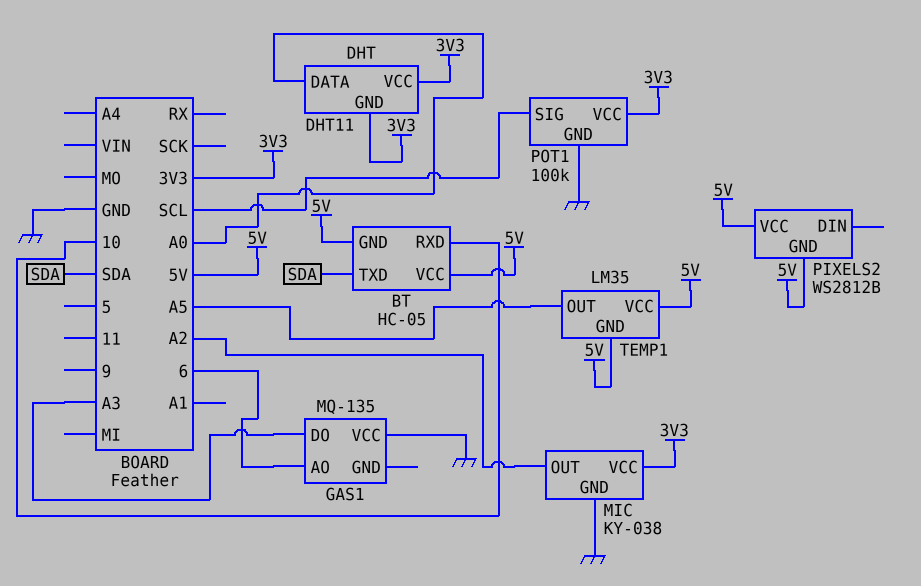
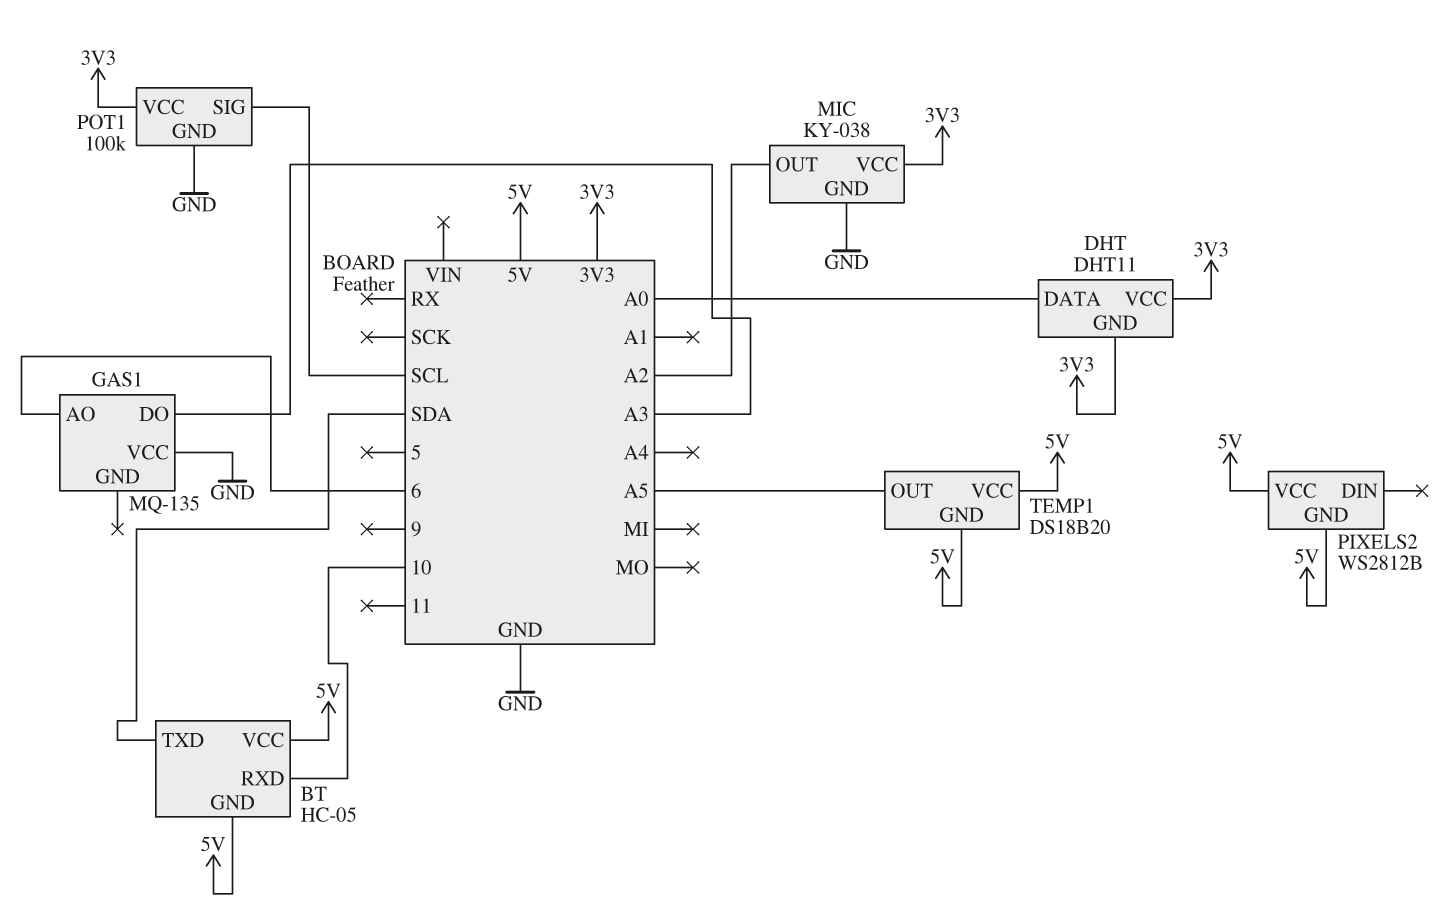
TEMP1: LM35 -> DS18B20

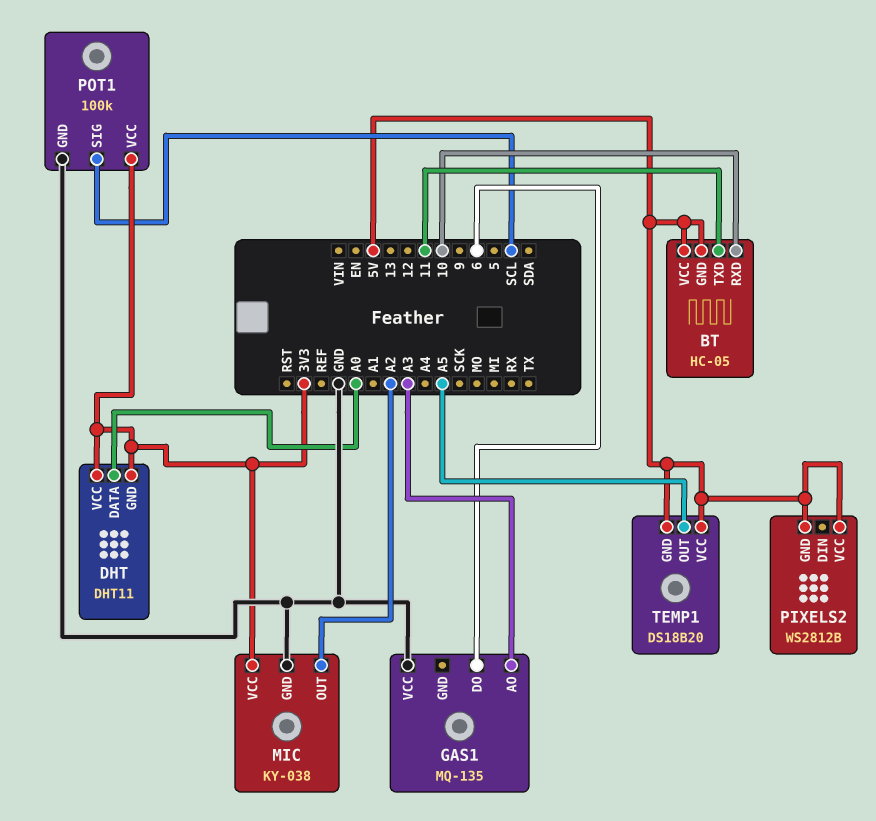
BT pin TXD: SDA -> 11
GAS1 pin AO: 6 -> A3
GAS1 pin DO: A3 -> 6

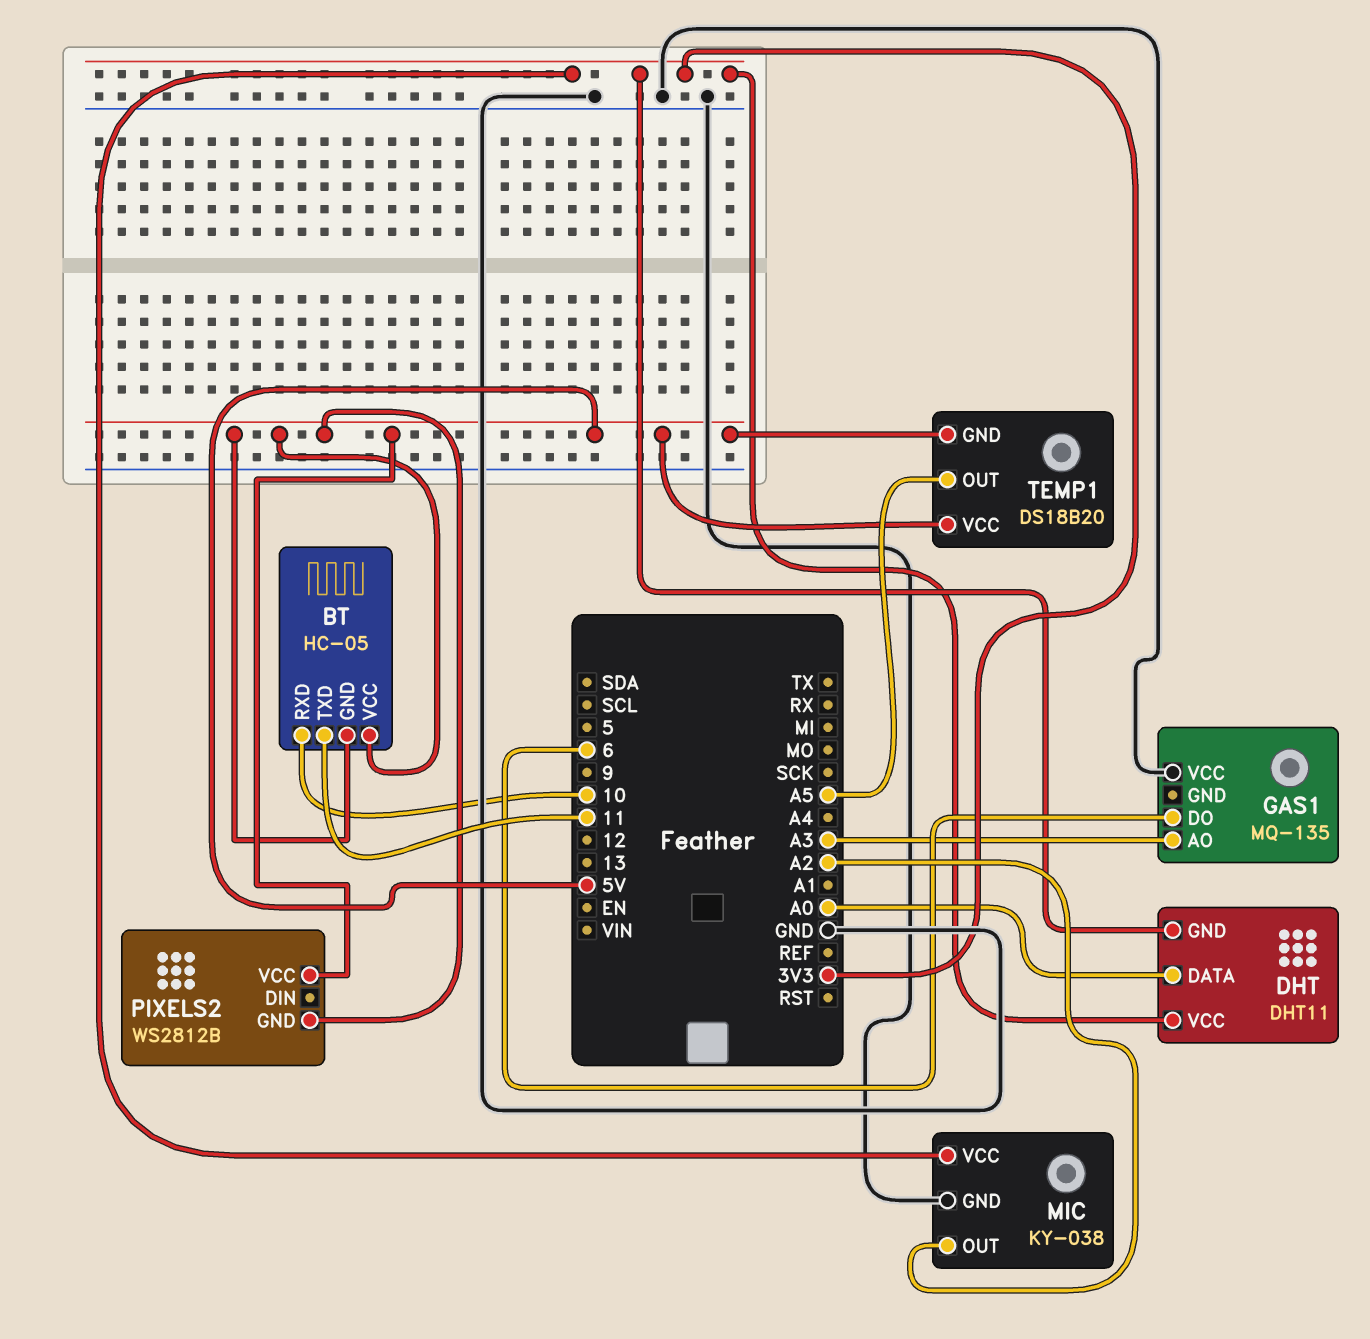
POT1: 100k -> none
POT1 pin GND: GND -> none
POT1 pin SIG: SCL -> none
POT1 pin VCC: 3V3 -> none

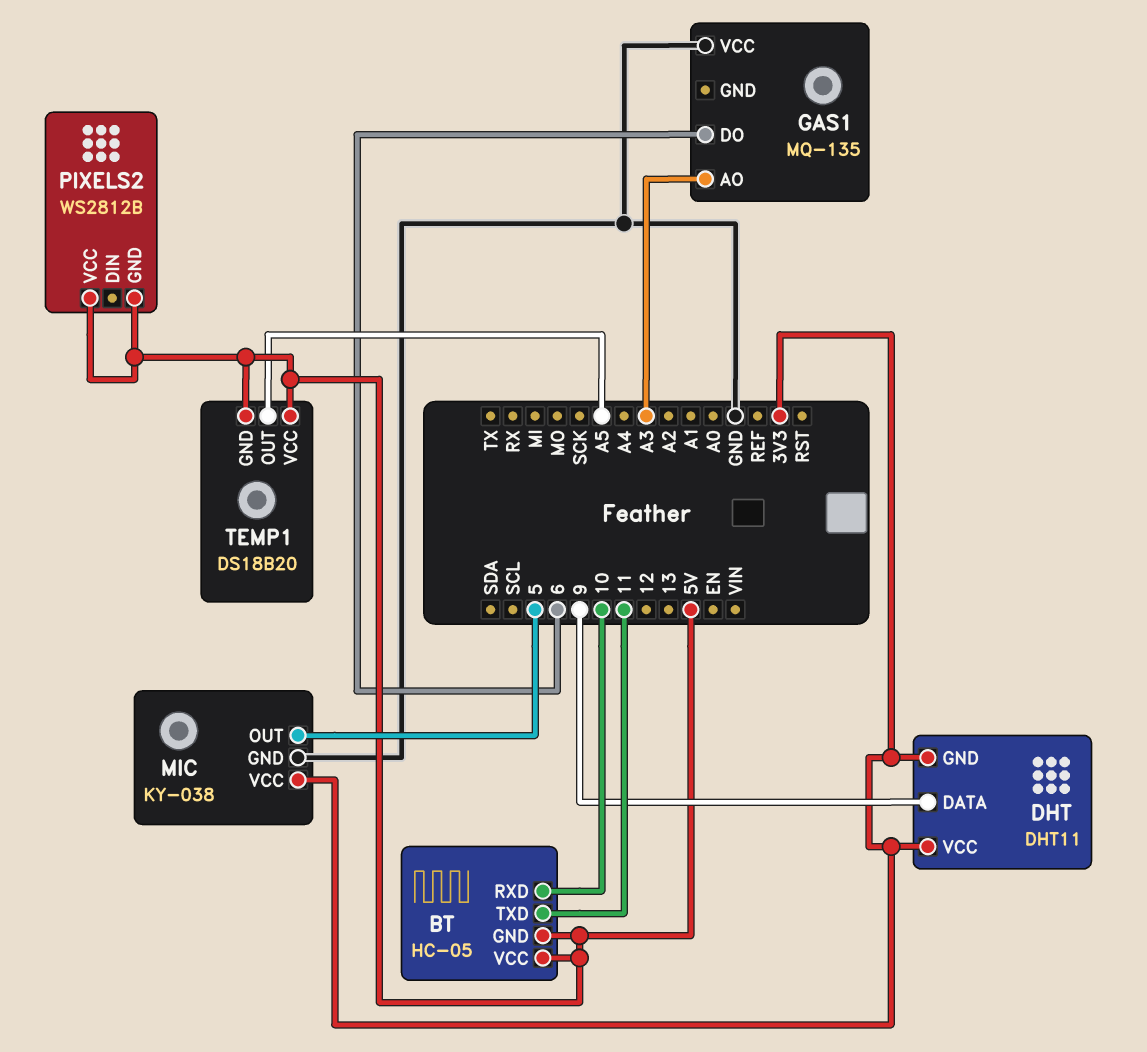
DHT pin DATA: A0 -> 9
MIC pin OUT: A2 -> 5

